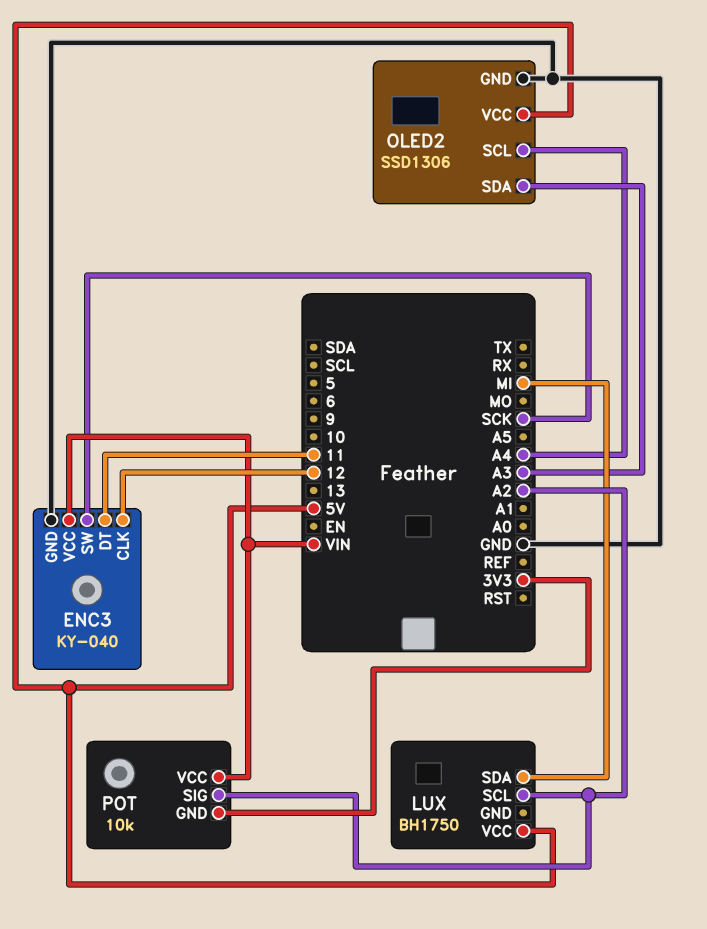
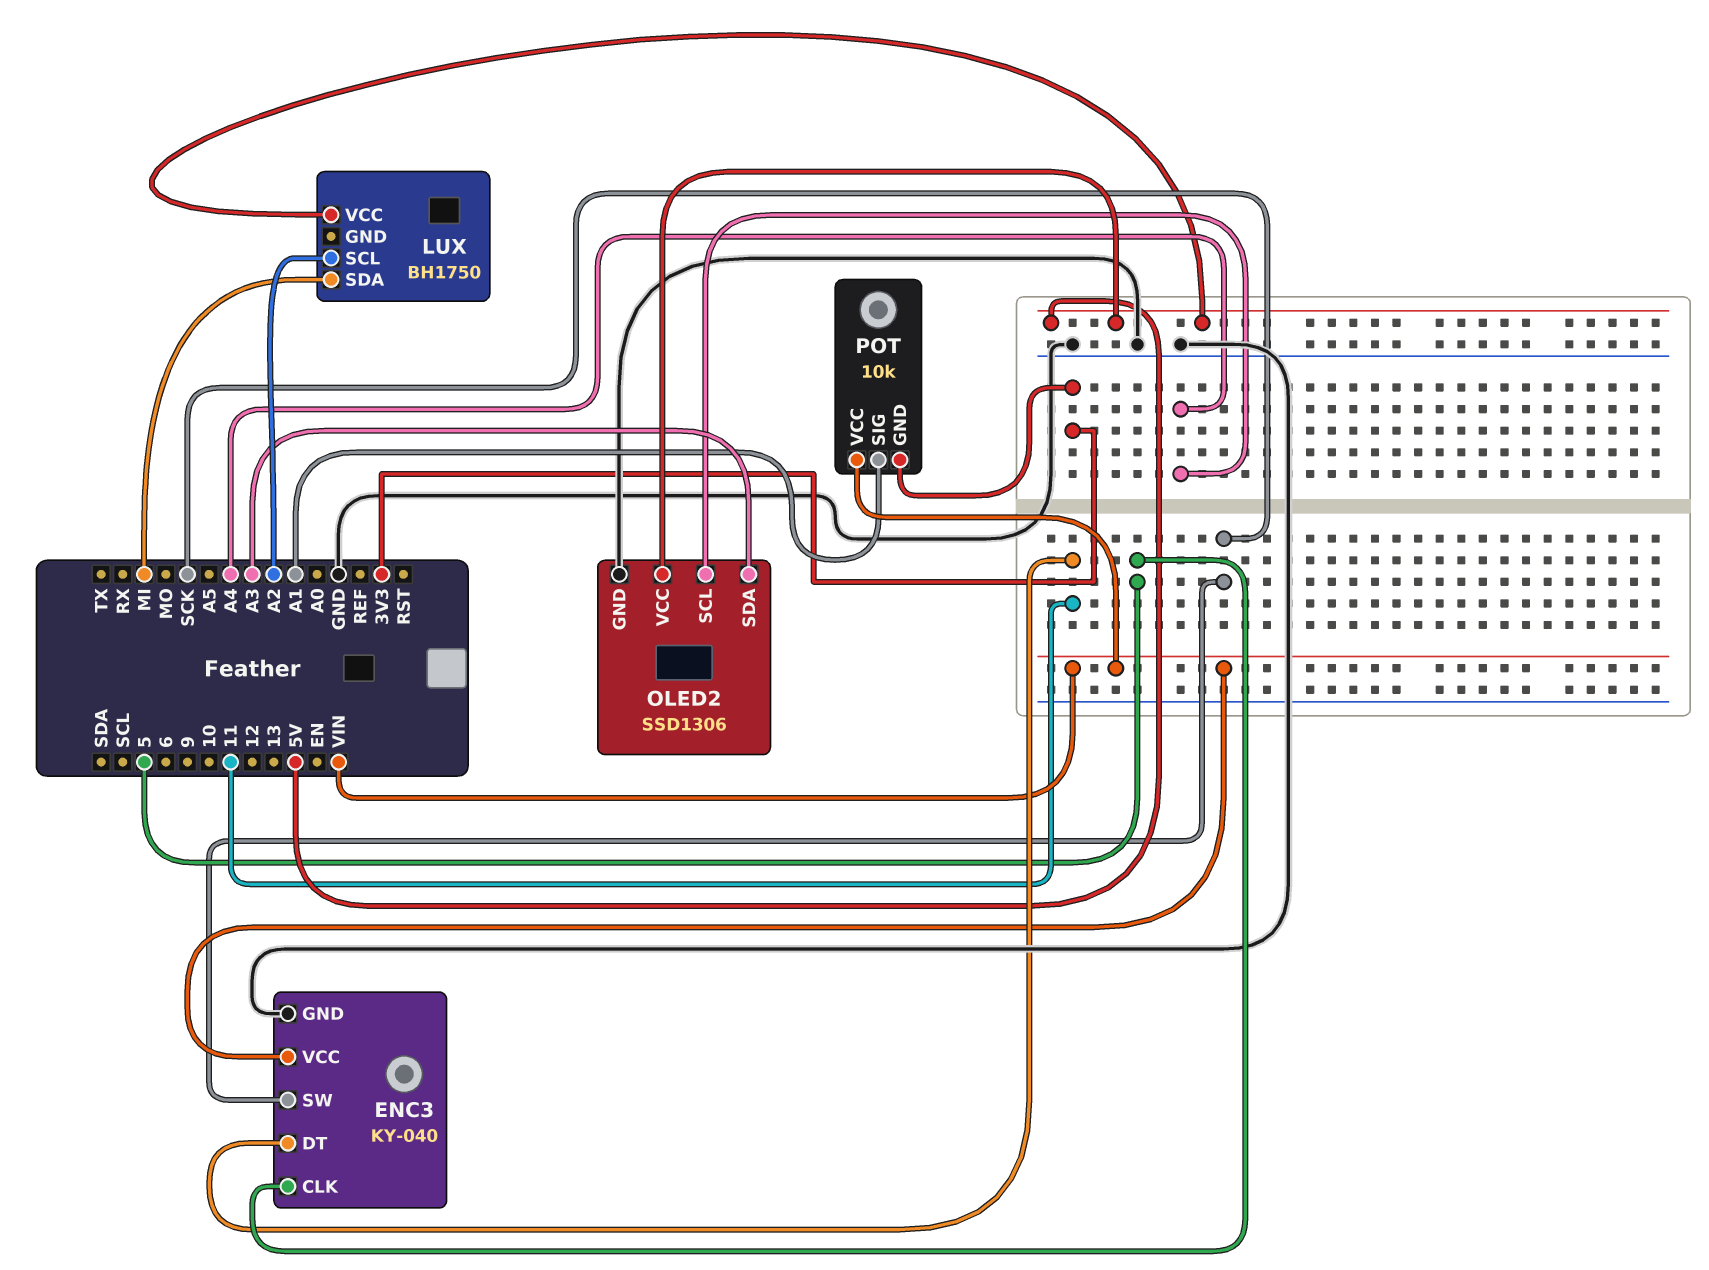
ENC3 pin CLK: 12 -> 5
POT pin SIG: A2 -> A1

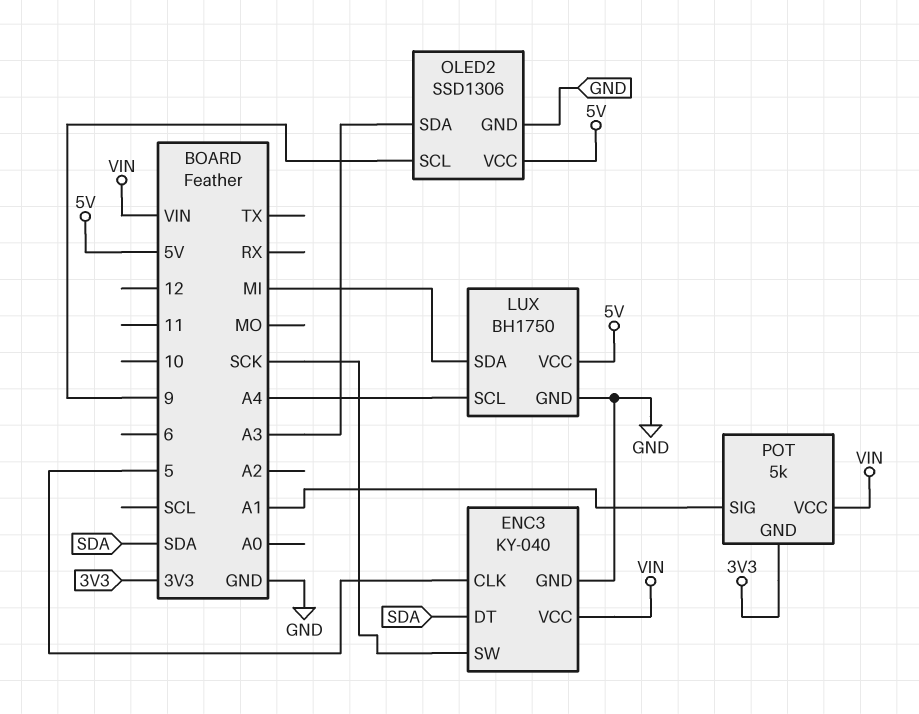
ENC3 pin DT: 11 -> SDA
LUX pin GND: none -> GND
LUX pin SCL: A2 -> A4
OLED2 pin SCL: A4 -> 9
POT: 10k -> 5k

